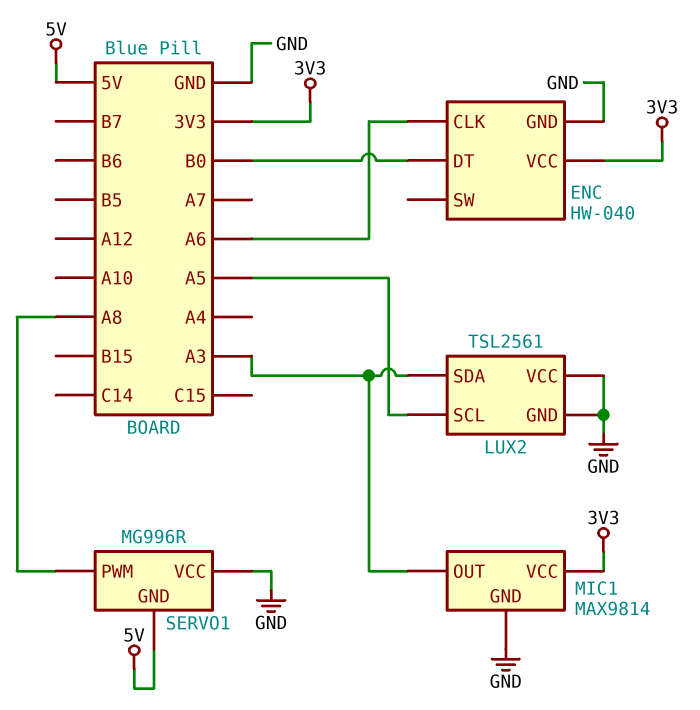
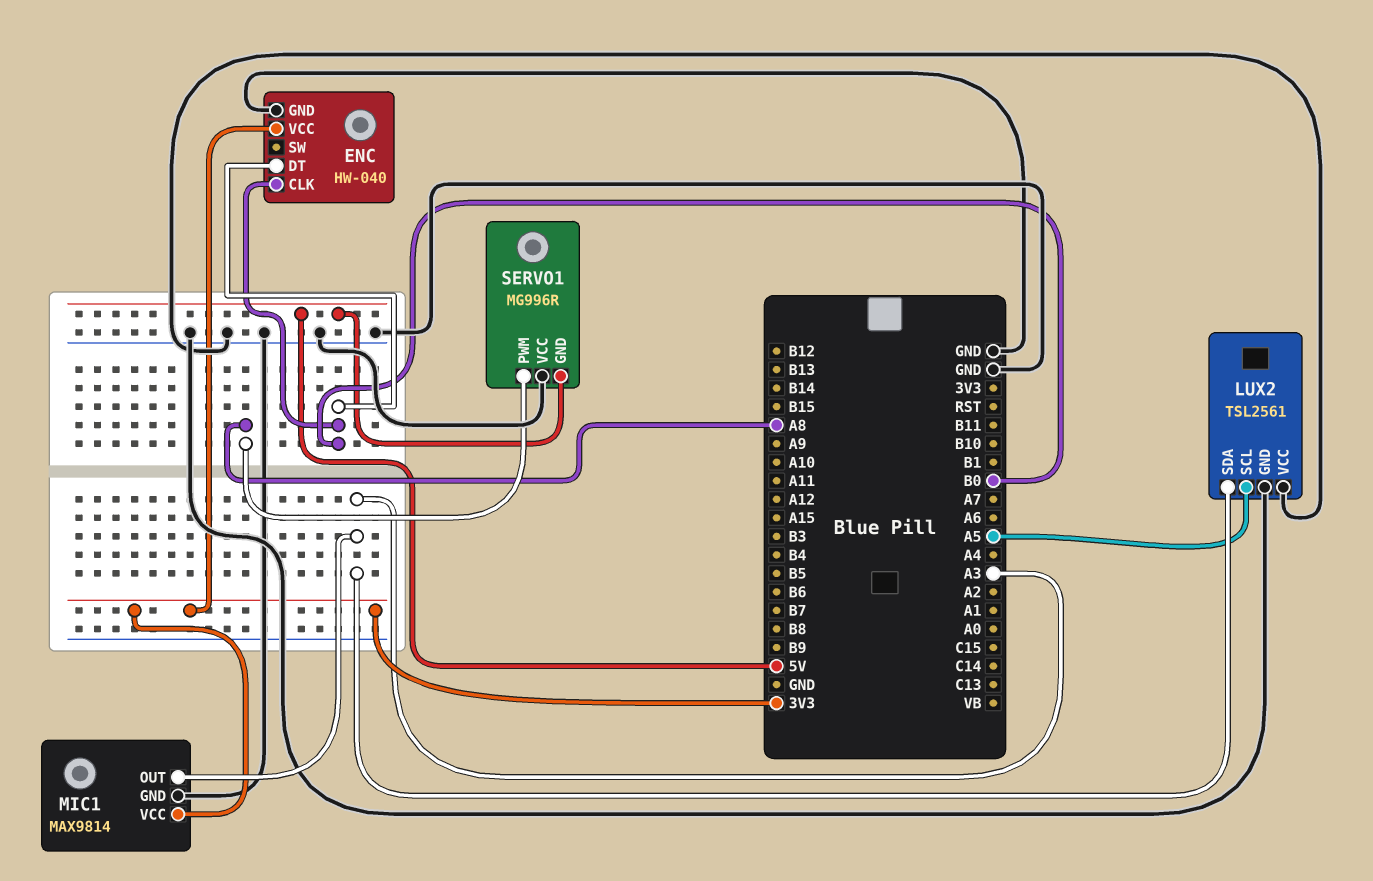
ENC pin CLK: A6 -> B0

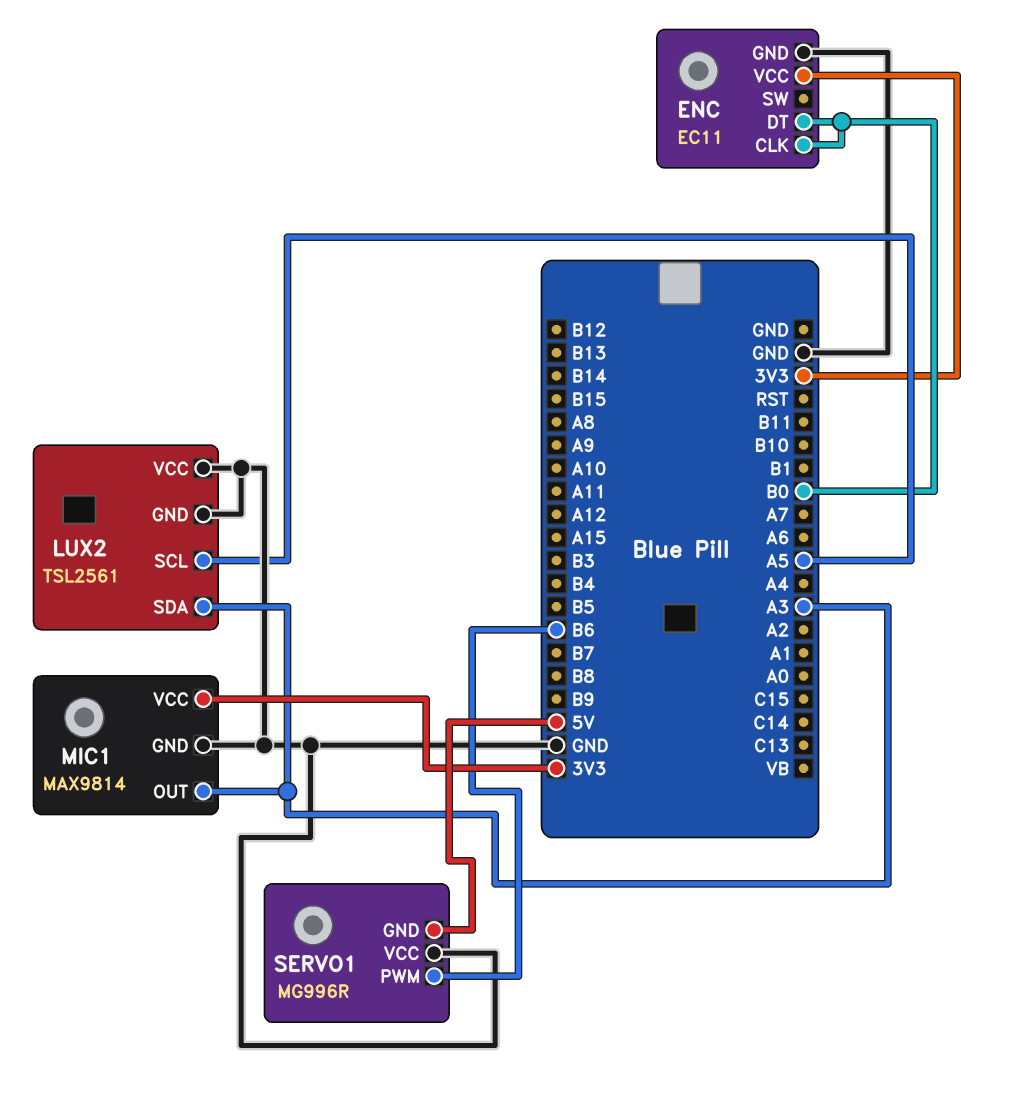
ENC: HW-040 -> EC11
SERVO1 pin PWM: A8 -> B6

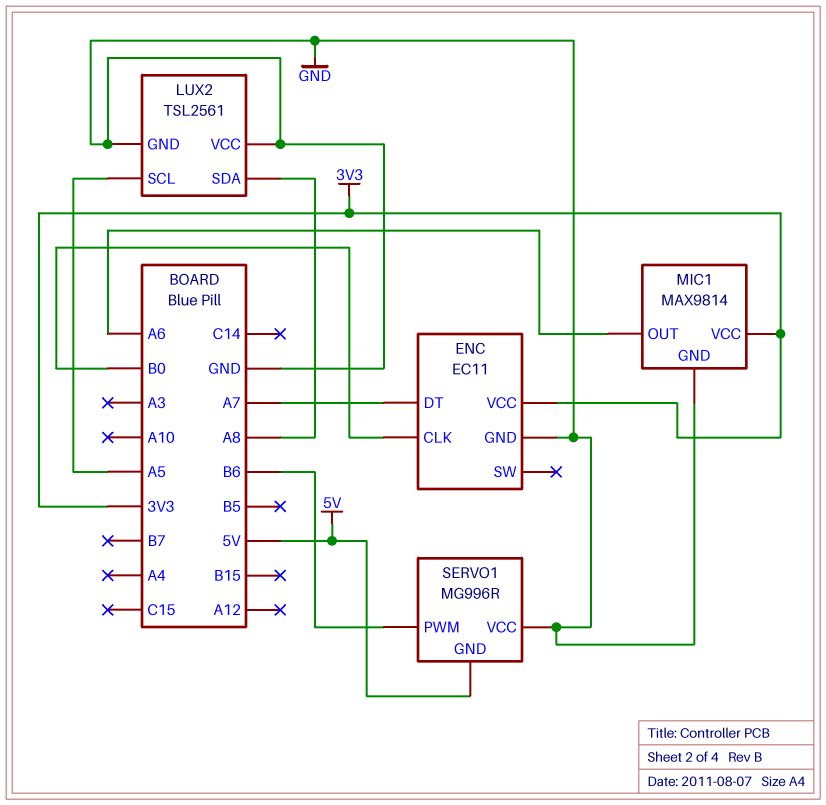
ENC pin DT: B0 -> A7
LUX2 pin SDA: A3 -> A8
MIC1 pin OUT: A3 -> A6

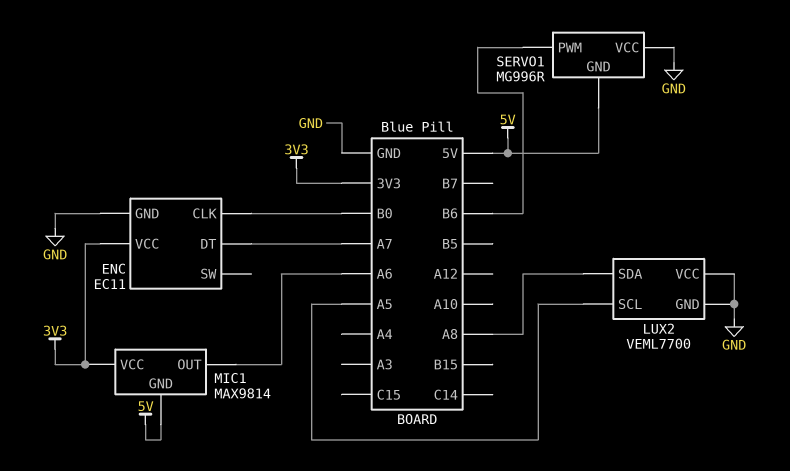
LUX2: TSL2561 -> VEML7700
MIC1 pin GND: GND -> 5V

